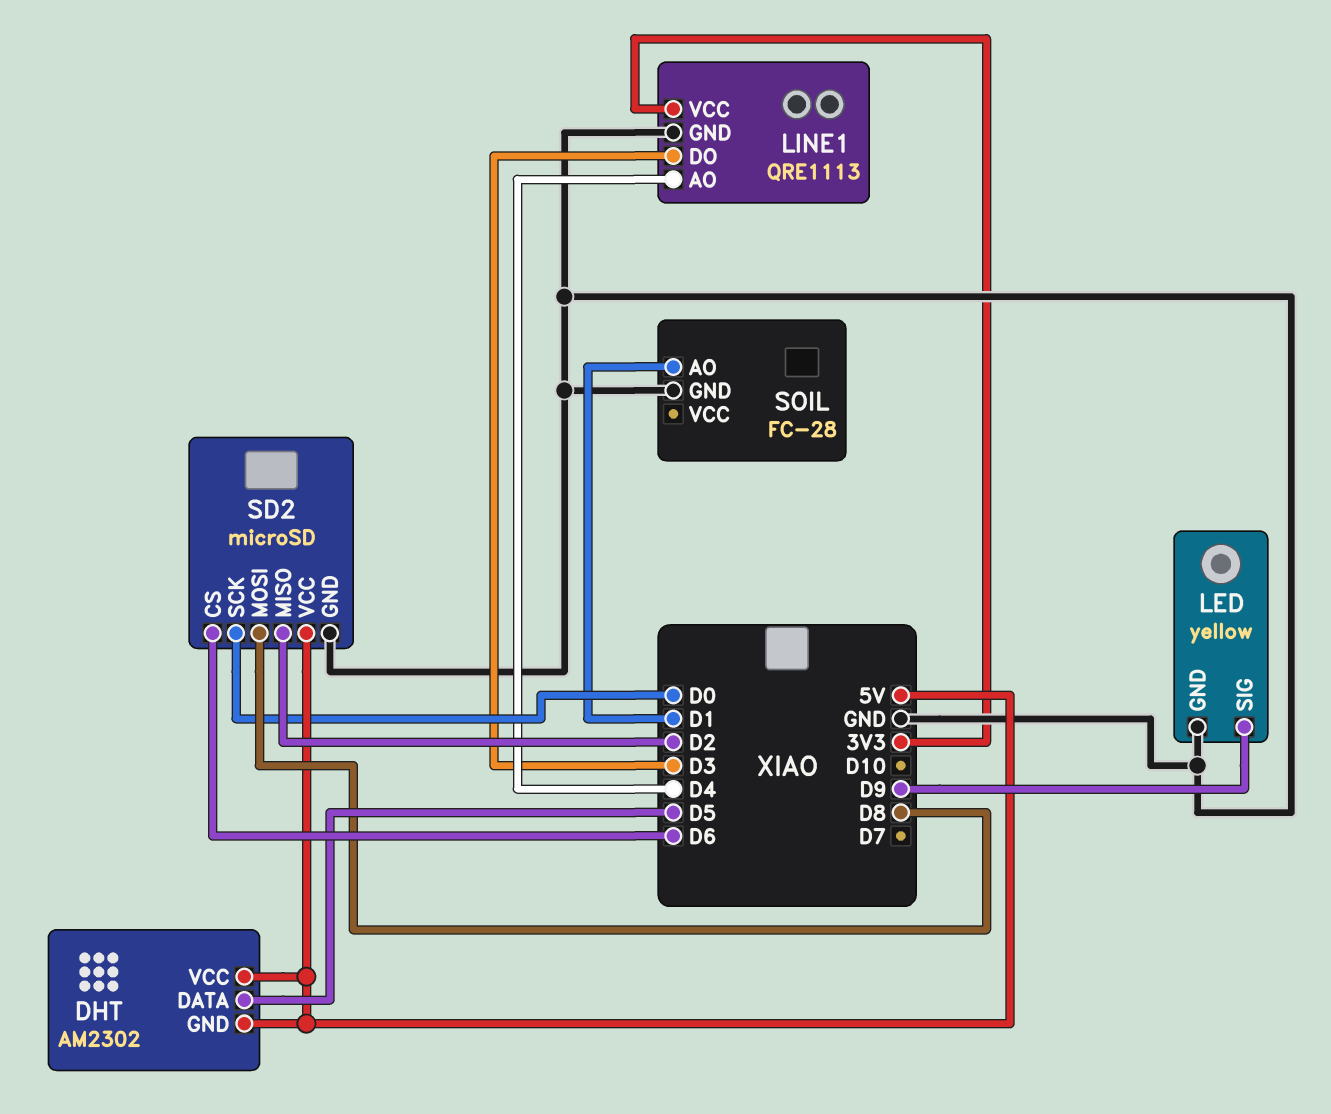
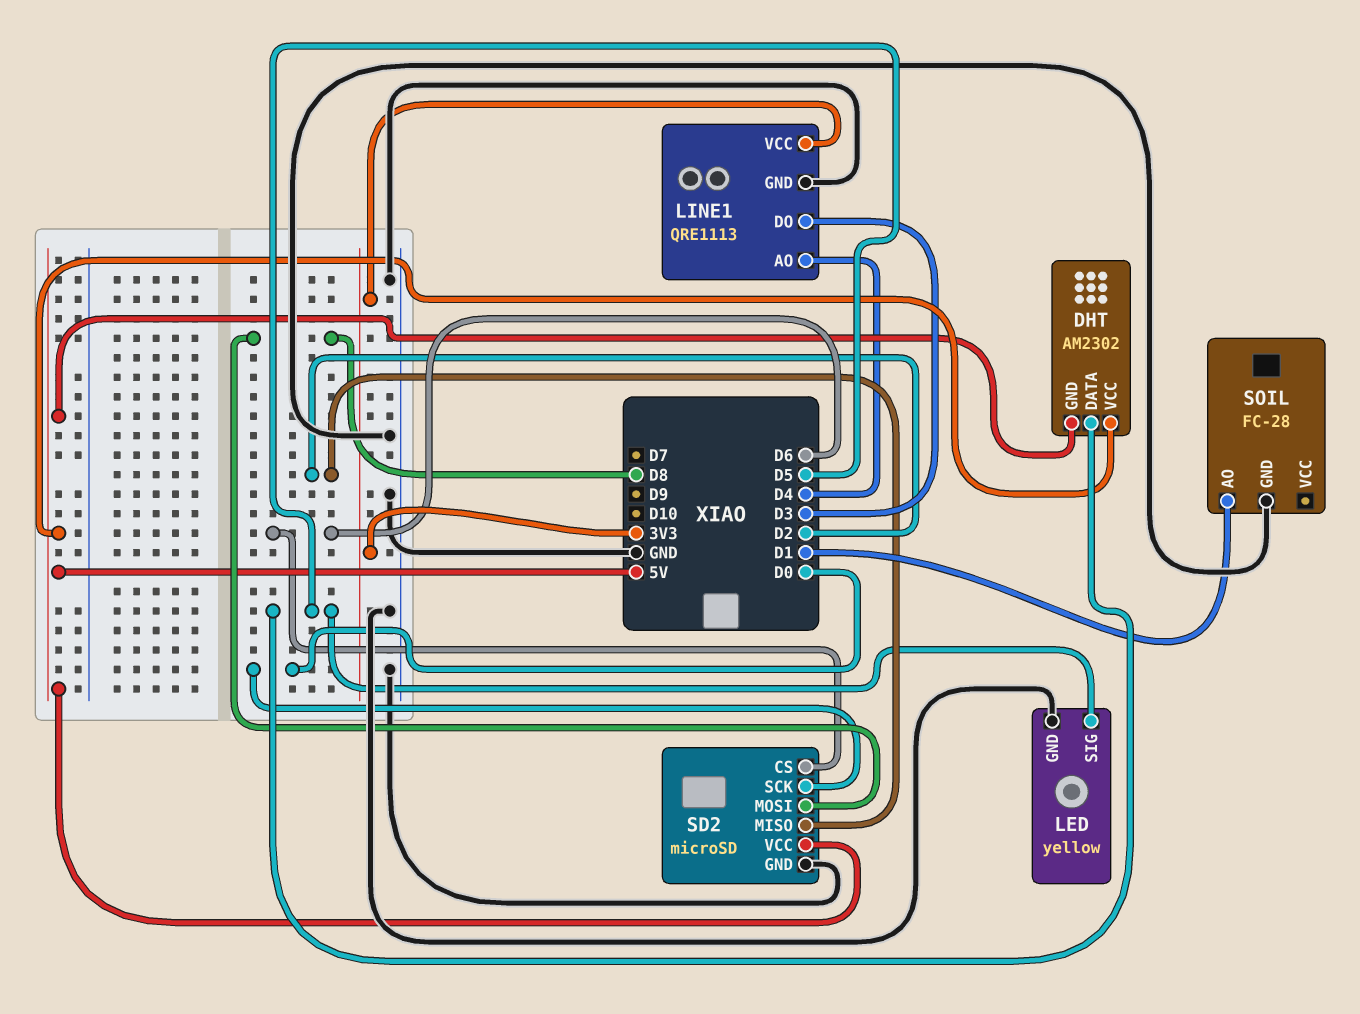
LED pin SIG: D9 -> D5

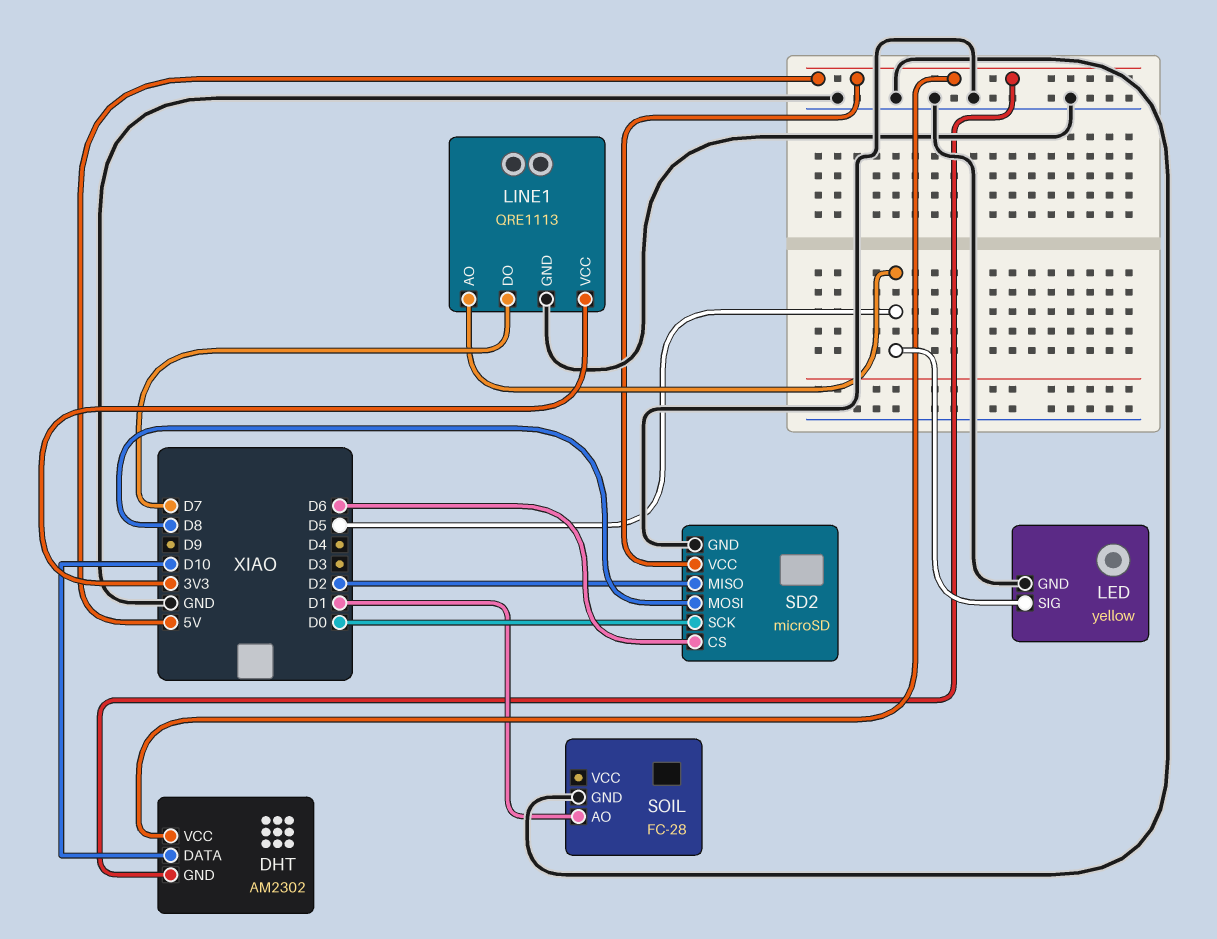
DHT pin DATA: D5 -> D10
LINE1 pin AO: D4 -> D5
LINE1 pin DO: D3 -> D7

